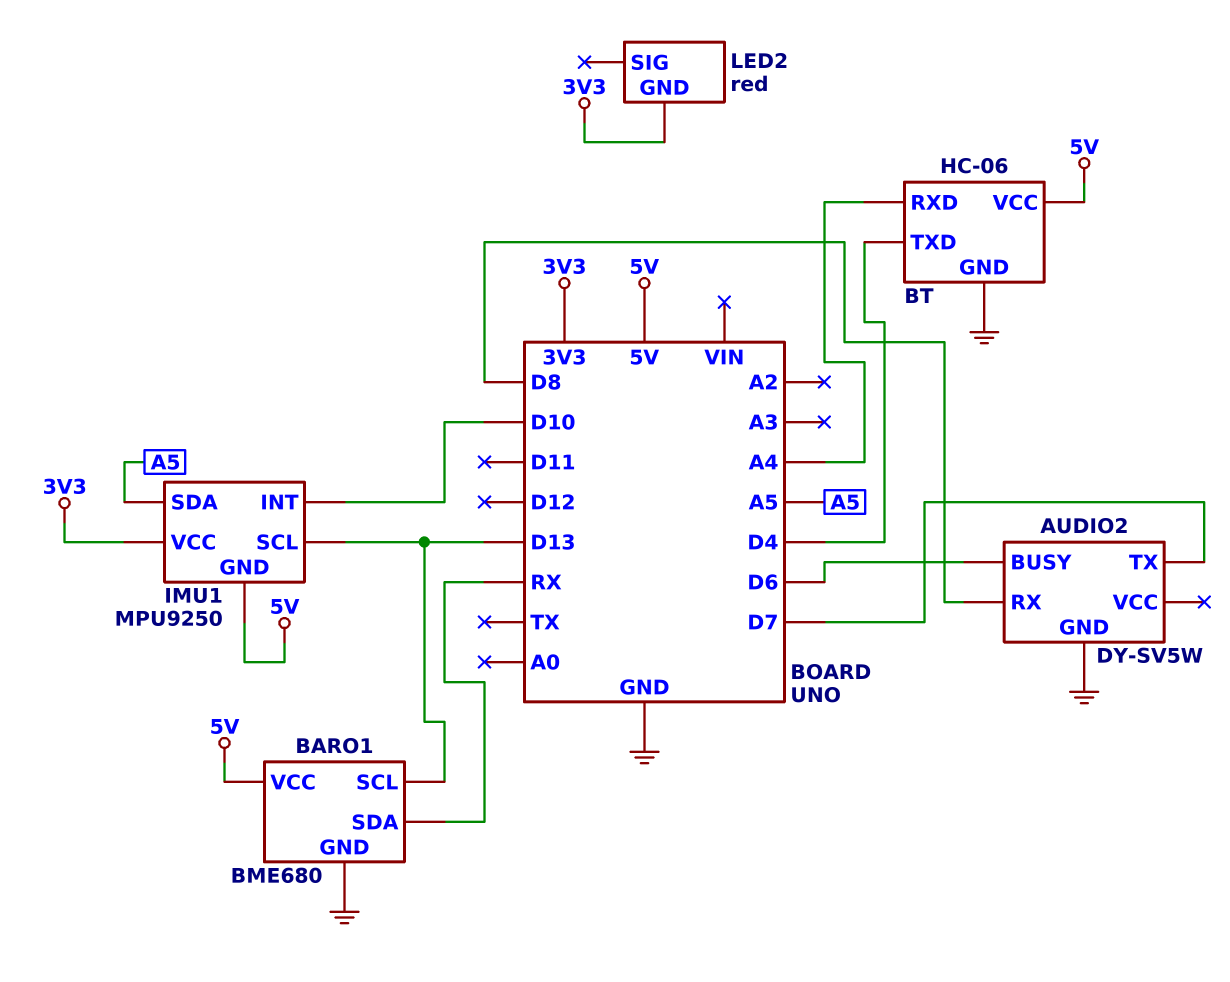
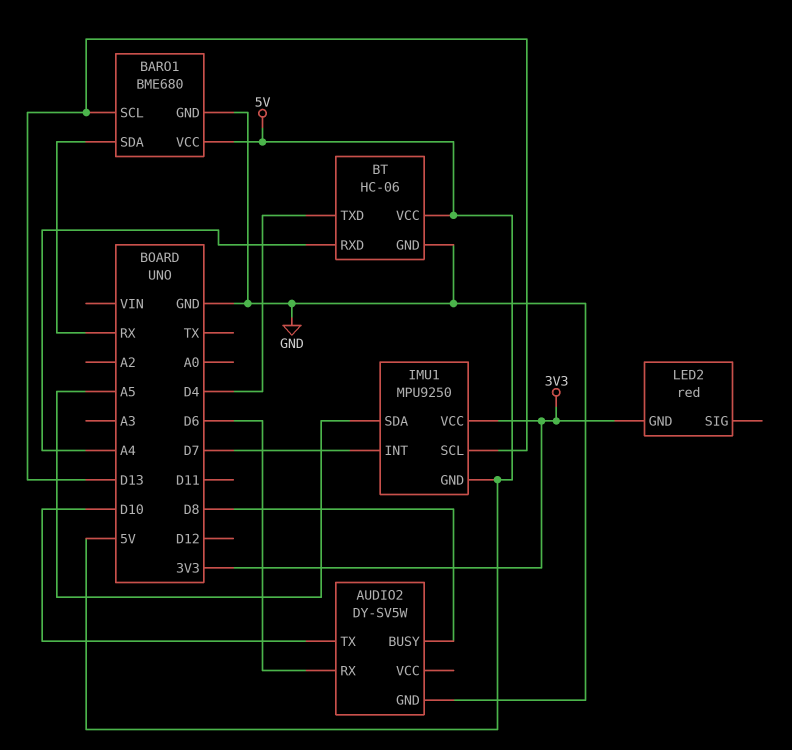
AUDIO2 pin BUSY: D6 -> D8
AUDIO2 pin RX: D8 -> D6
AUDIO2 pin TX: D7 -> D10
IMU1 pin INT: D10 -> D7

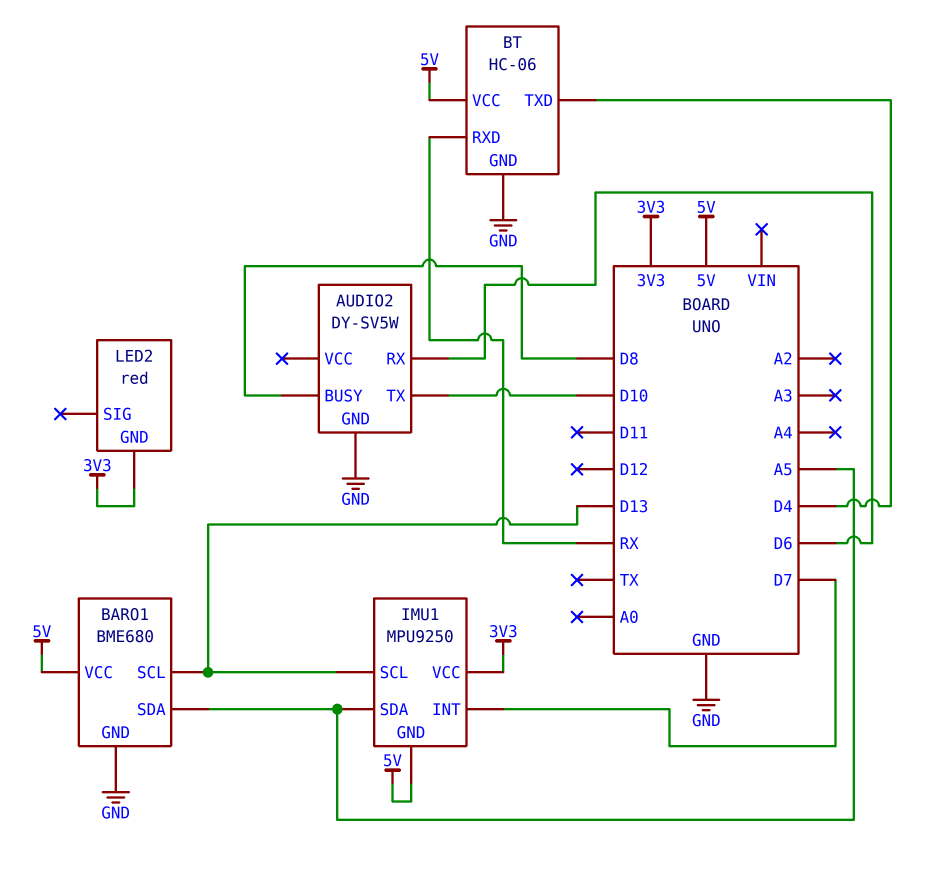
BARO1 pin SDA: RX -> A5
BT pin RXD: A4 -> RX

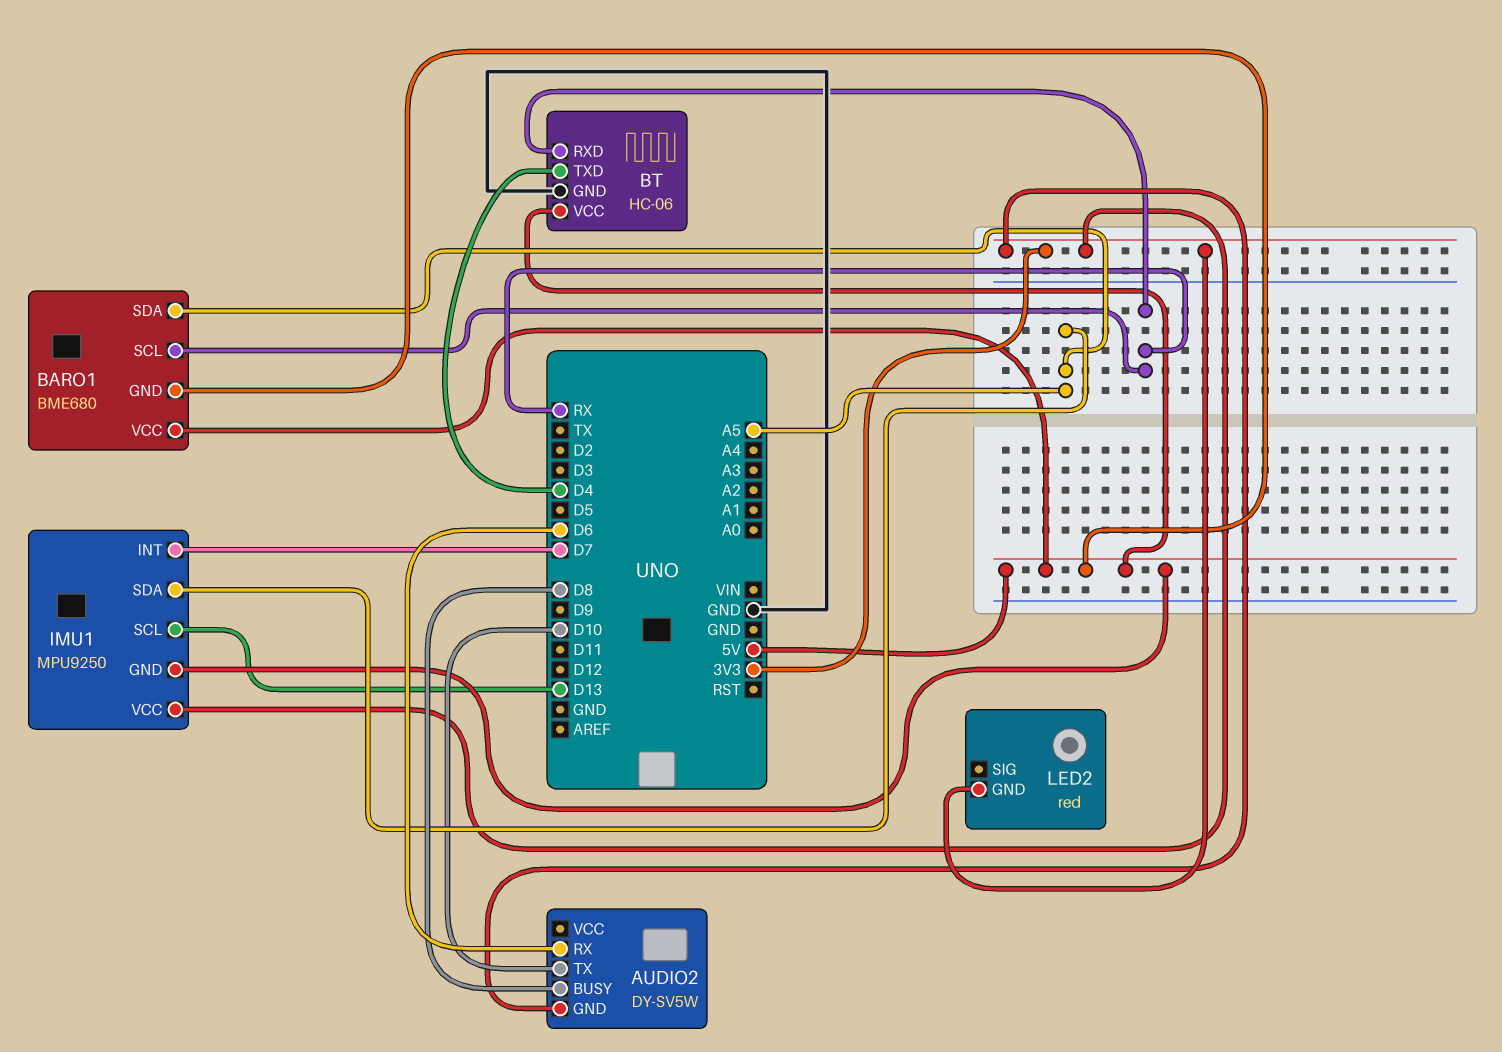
AUDIO2 pin GND: GND -> 3V3
BARO1 pin GND: GND -> 5V
BARO1 pin SCL: D13 -> RX

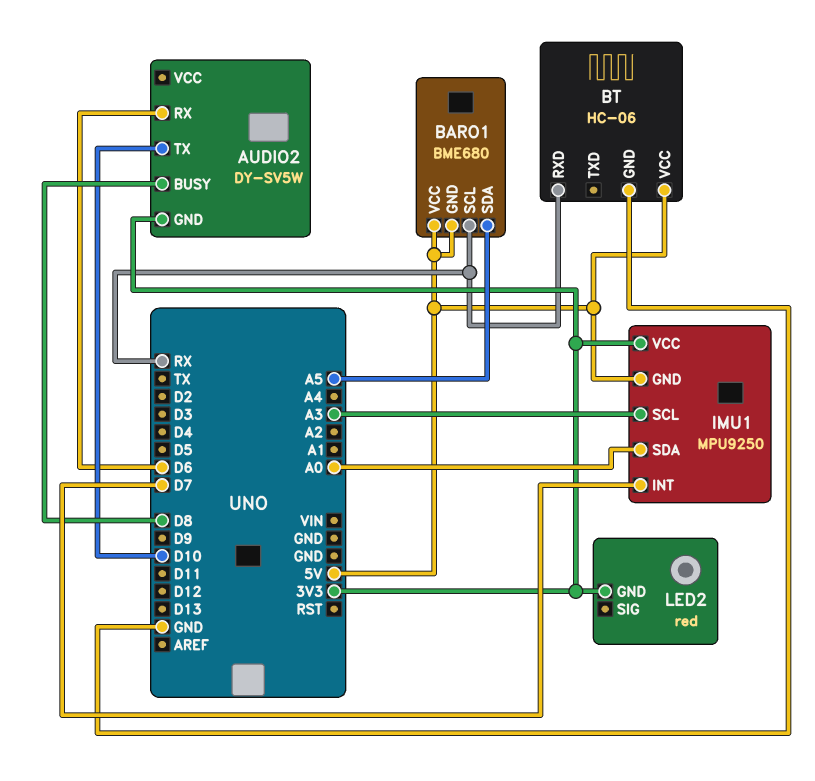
BT pin TXD: D4 -> none
IMU1 pin SCL: D13 -> A3
IMU1 pin SDA: A5 -> A0

